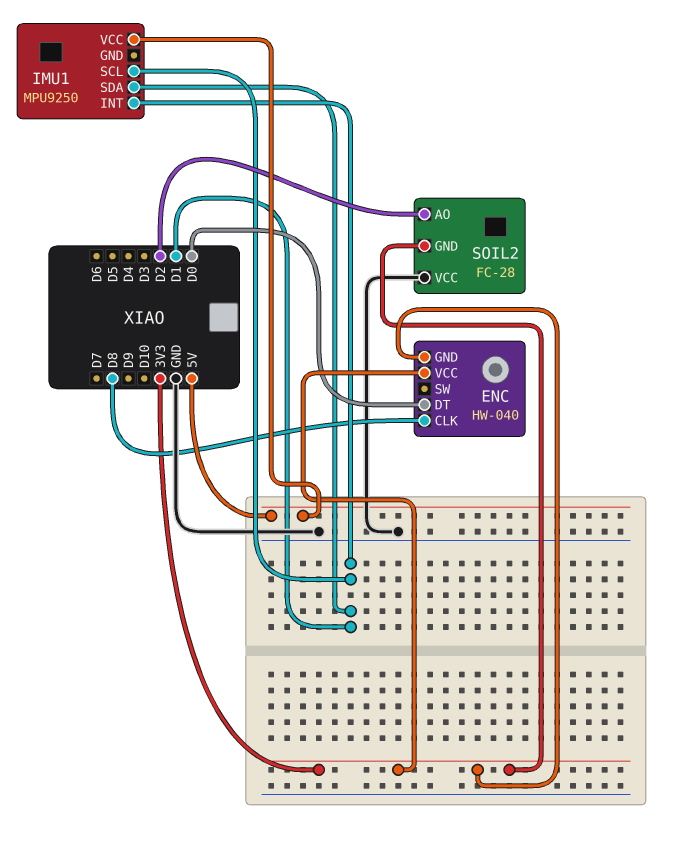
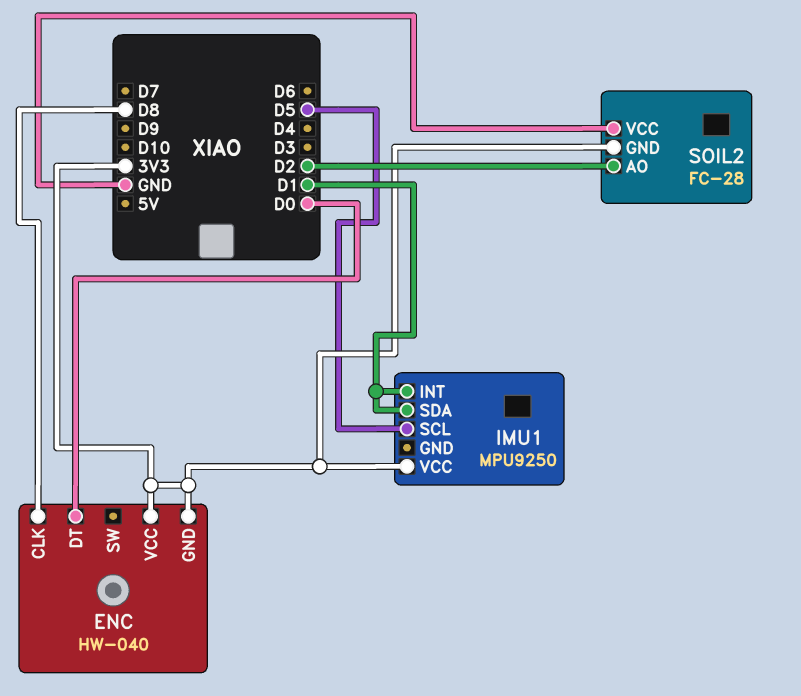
IMU1 pin SCL: D1 -> D5
IMU1 pin VCC: 5V -> 3V3

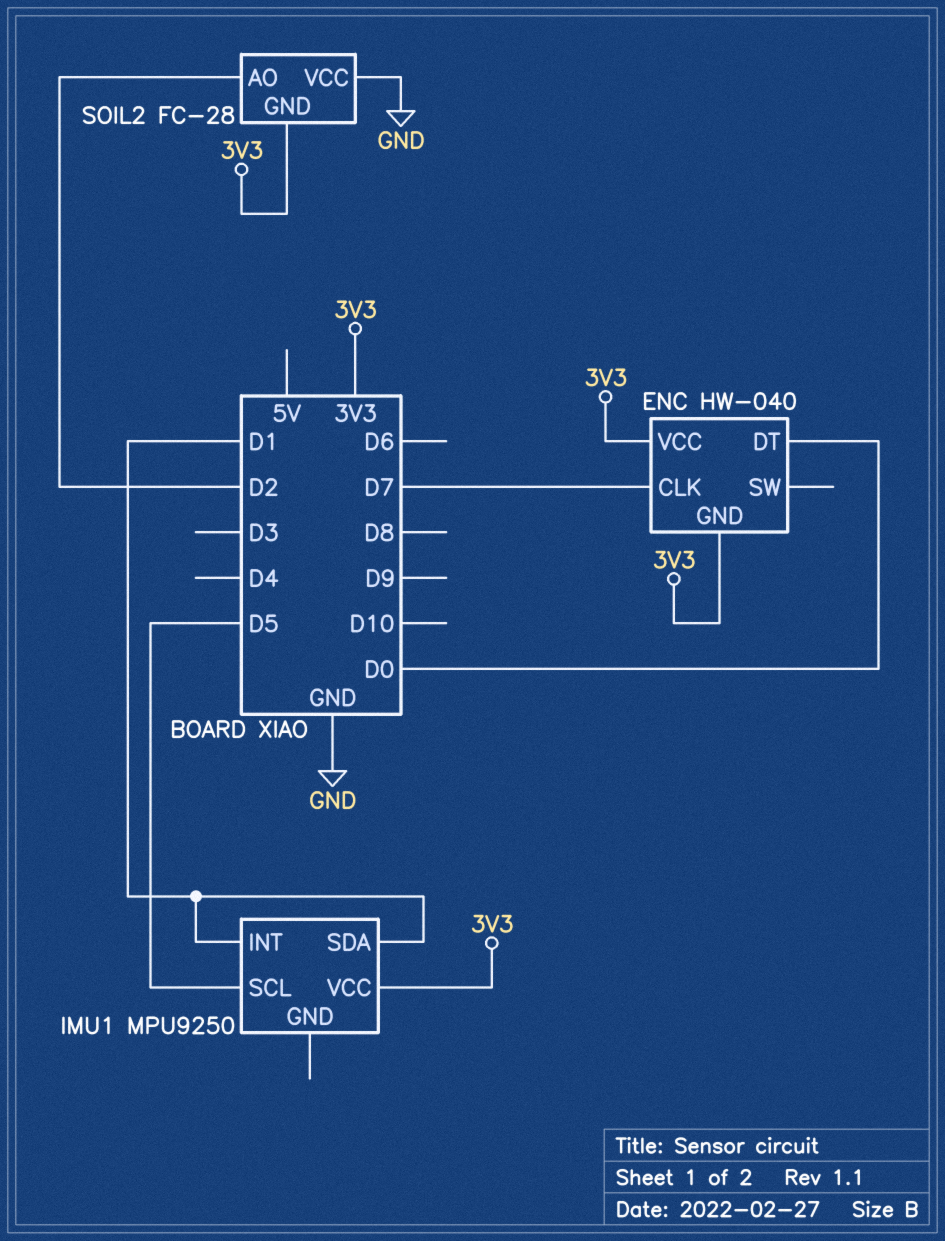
ENC pin CLK: D8 -> D7

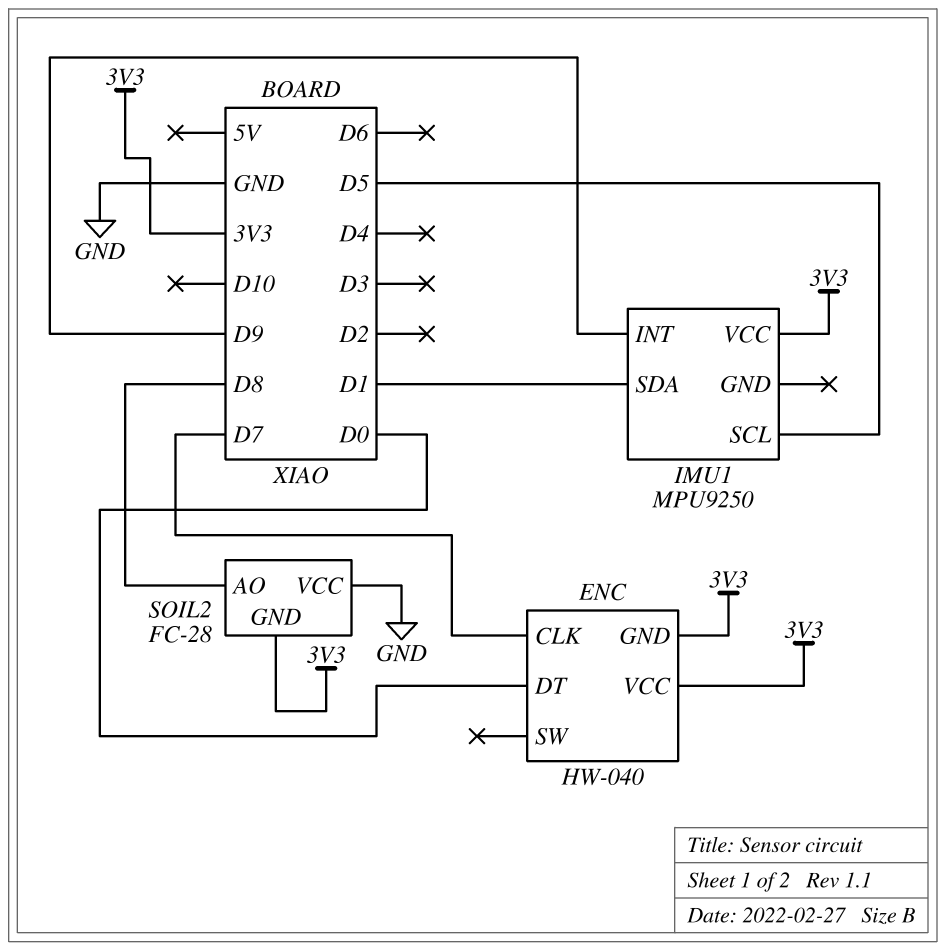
IMU1 pin INT: D1 -> D9
SOIL2 pin AO: D2 -> D8

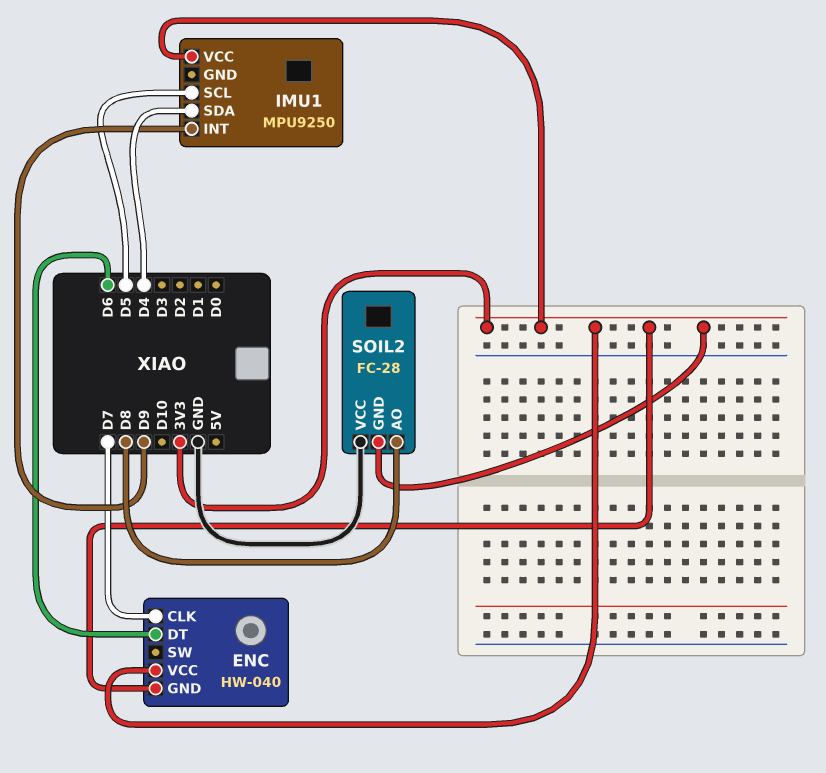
ENC pin DT: D0 -> D6
IMU1 pin SDA: D1 -> D4

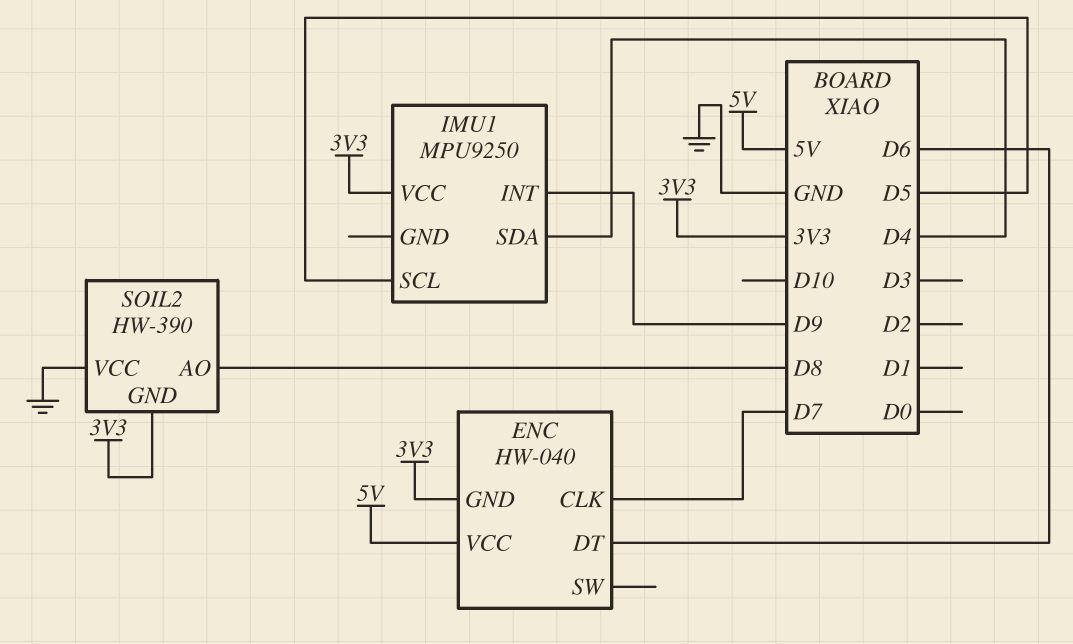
ENC pin VCC: 3V3 -> 5V
SOIL2: FC-28 -> HW-390

